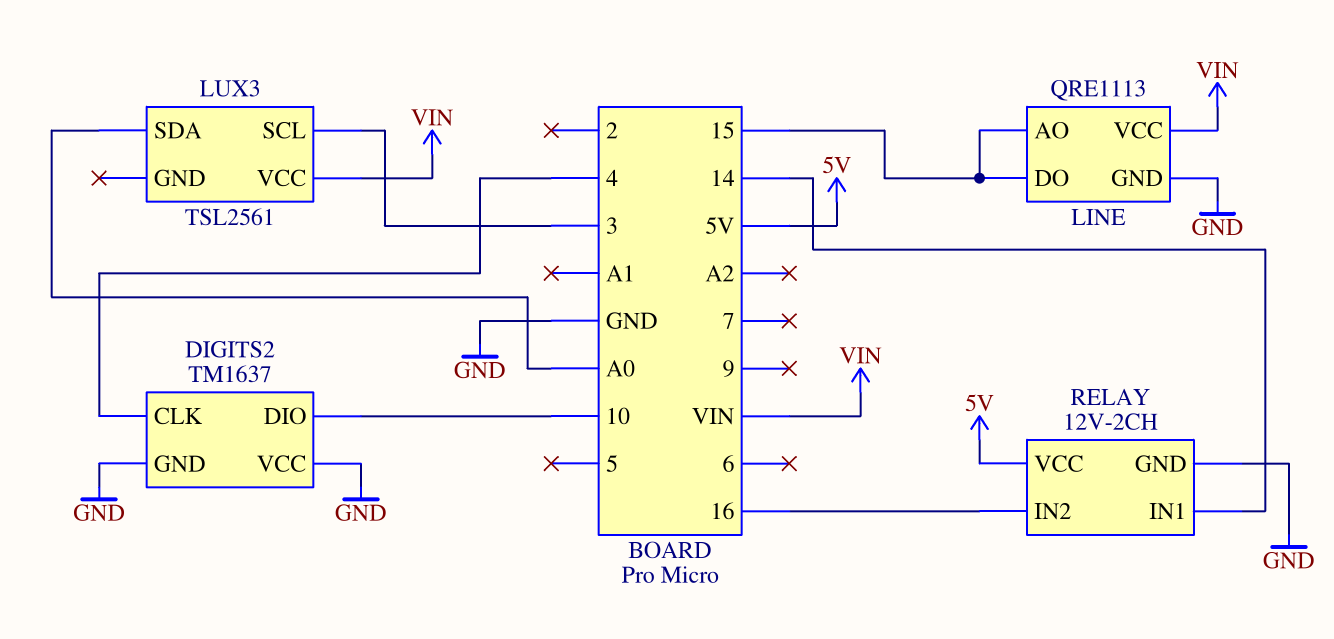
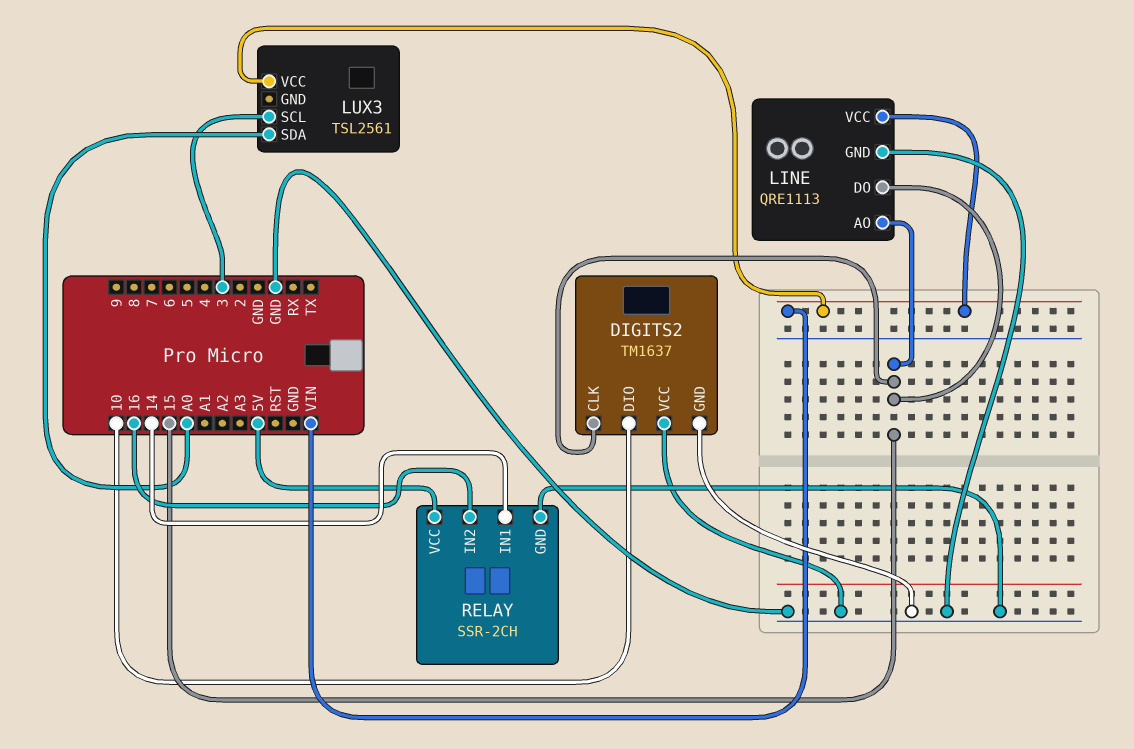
DIGITS2 pin CLK: 4 -> 15
RELAY: 12V-2CH -> SSR-2CH

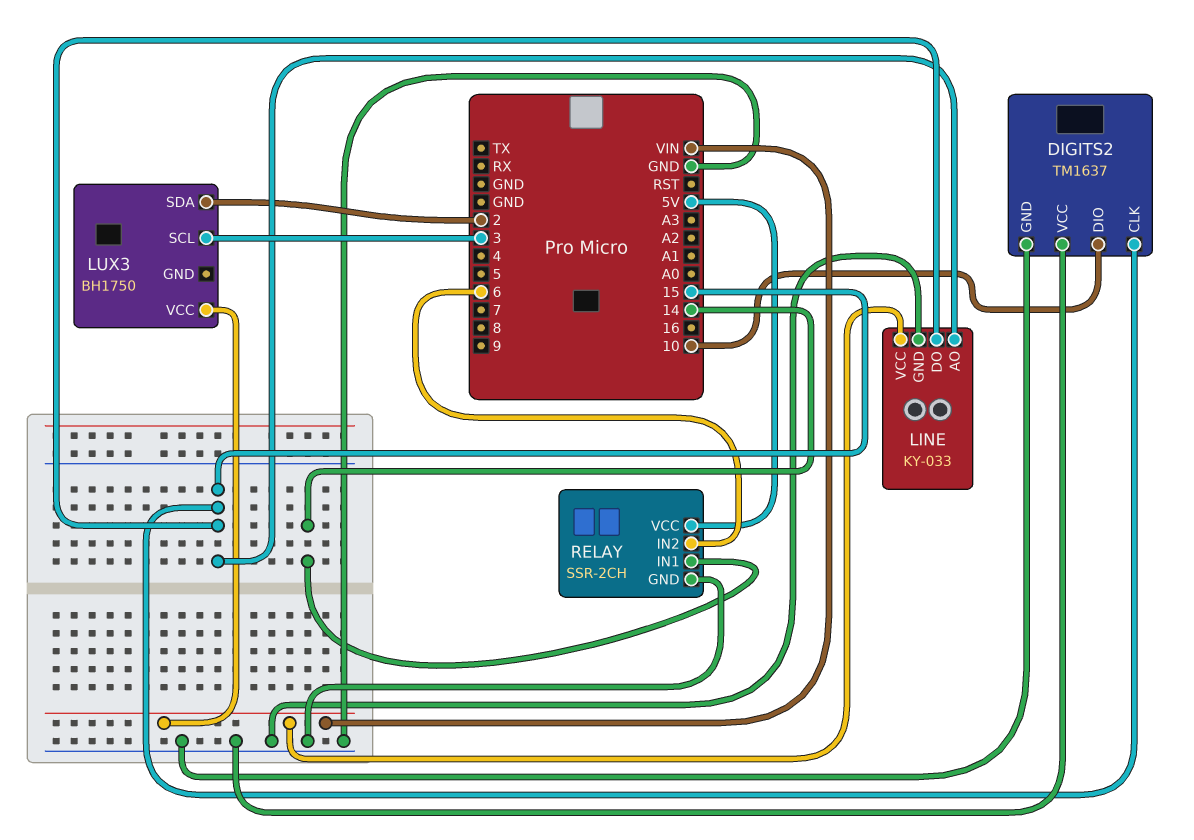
LINE: QRE1113 -> KY-033
LUX3: TSL2561 -> BH1750
LUX3 pin SDA: A0 -> 2
RELAY pin IN2: 16 -> 6

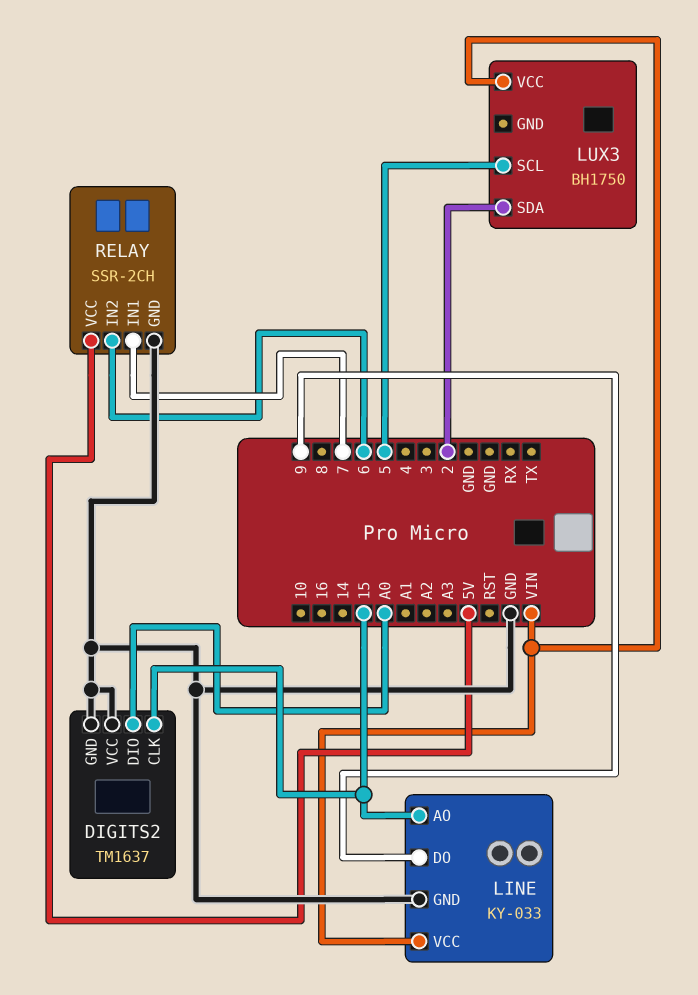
DIGITS2 pin DIO: 10 -> A0
LINE pin DO: 15 -> 9
LUX3 pin SCL: 3 -> 5
RELAY pin IN1: 14 -> 7

